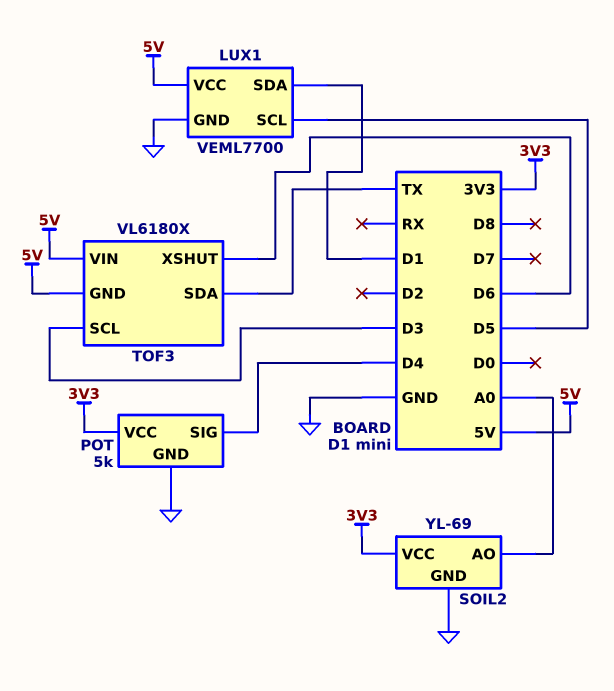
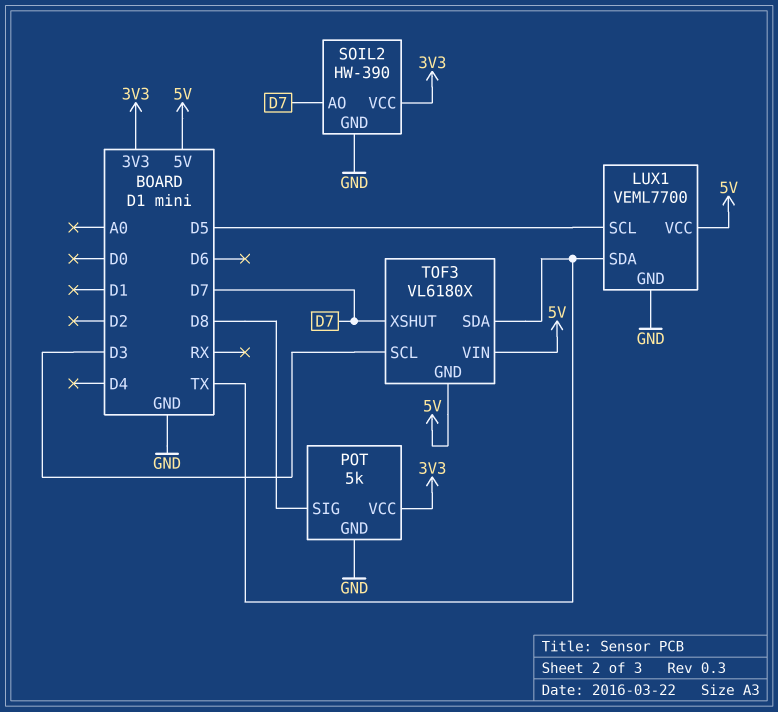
LUX1 pin SDA: D1 -> TX
POT pin SIG: D4 -> D8
SOIL2: YL-69 -> HW-390
SOIL2 pin AO: A0 -> D7
TOF3 pin XSHUT: D6 -> D7

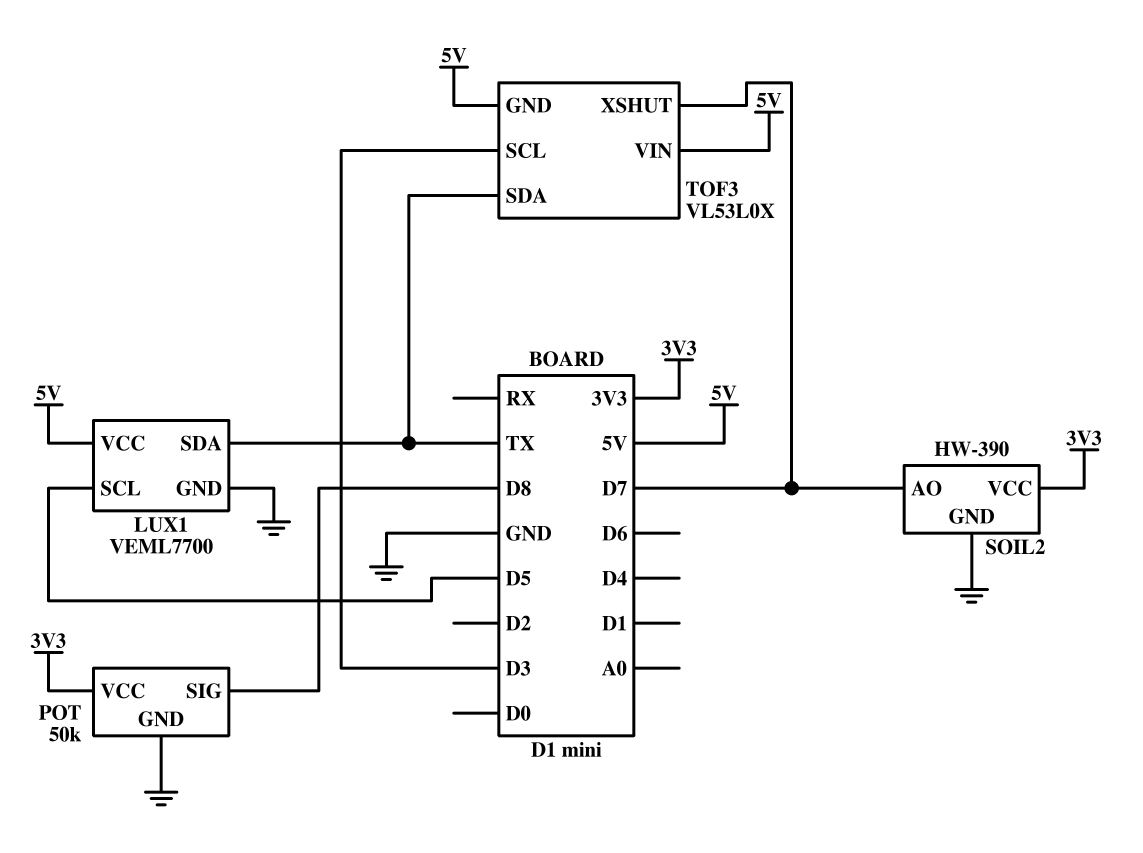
POT: 5k -> 50k
TOF3: VL6180X -> VL53L0X

